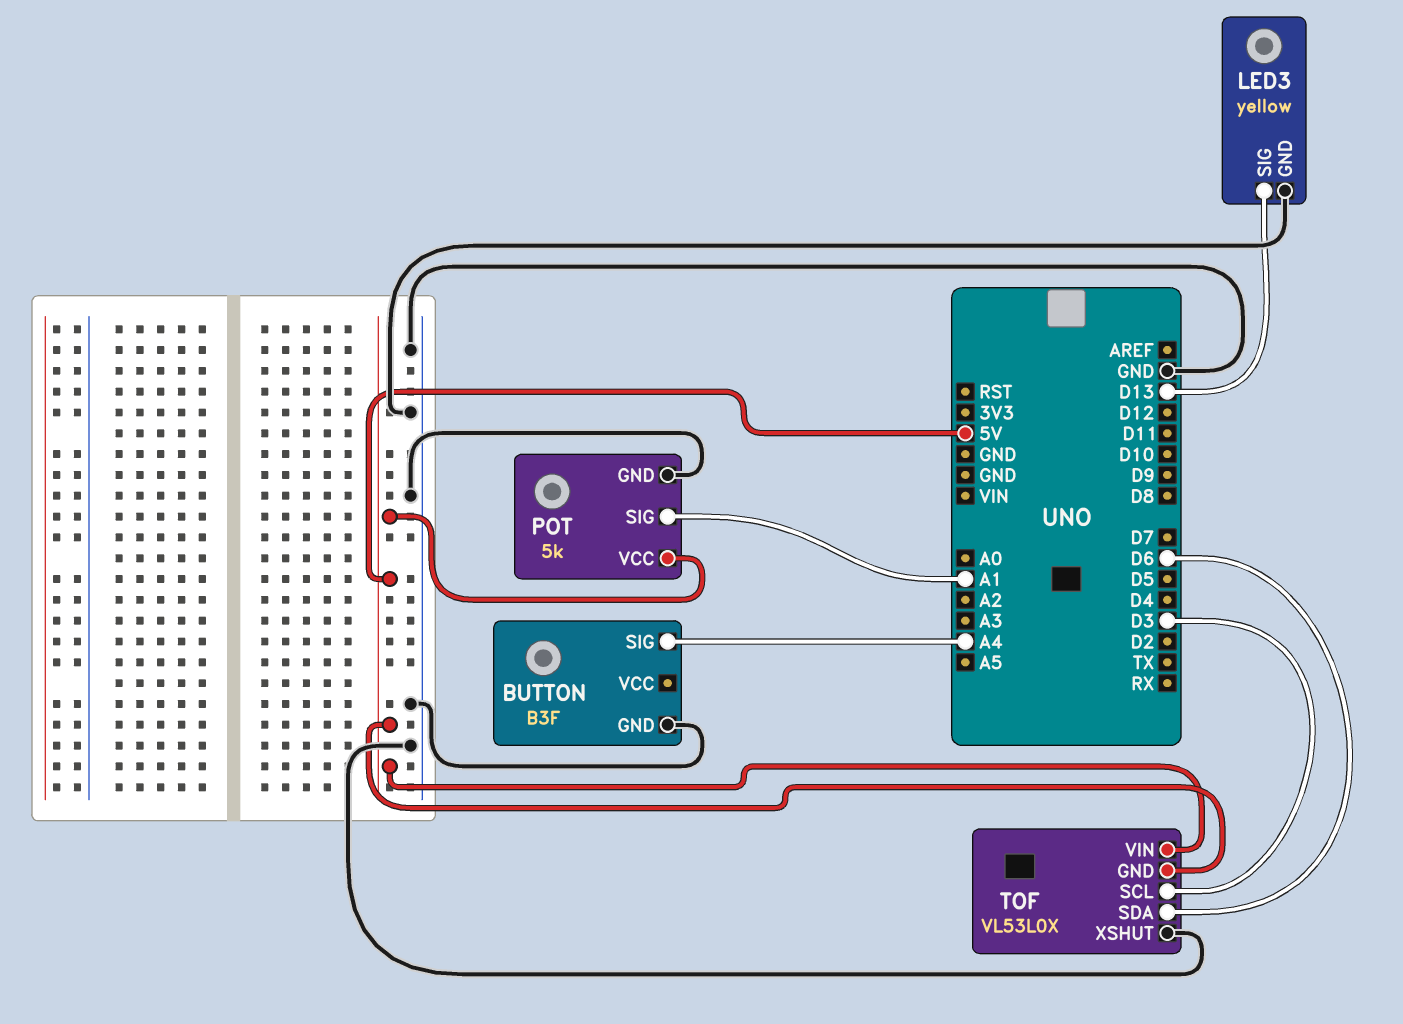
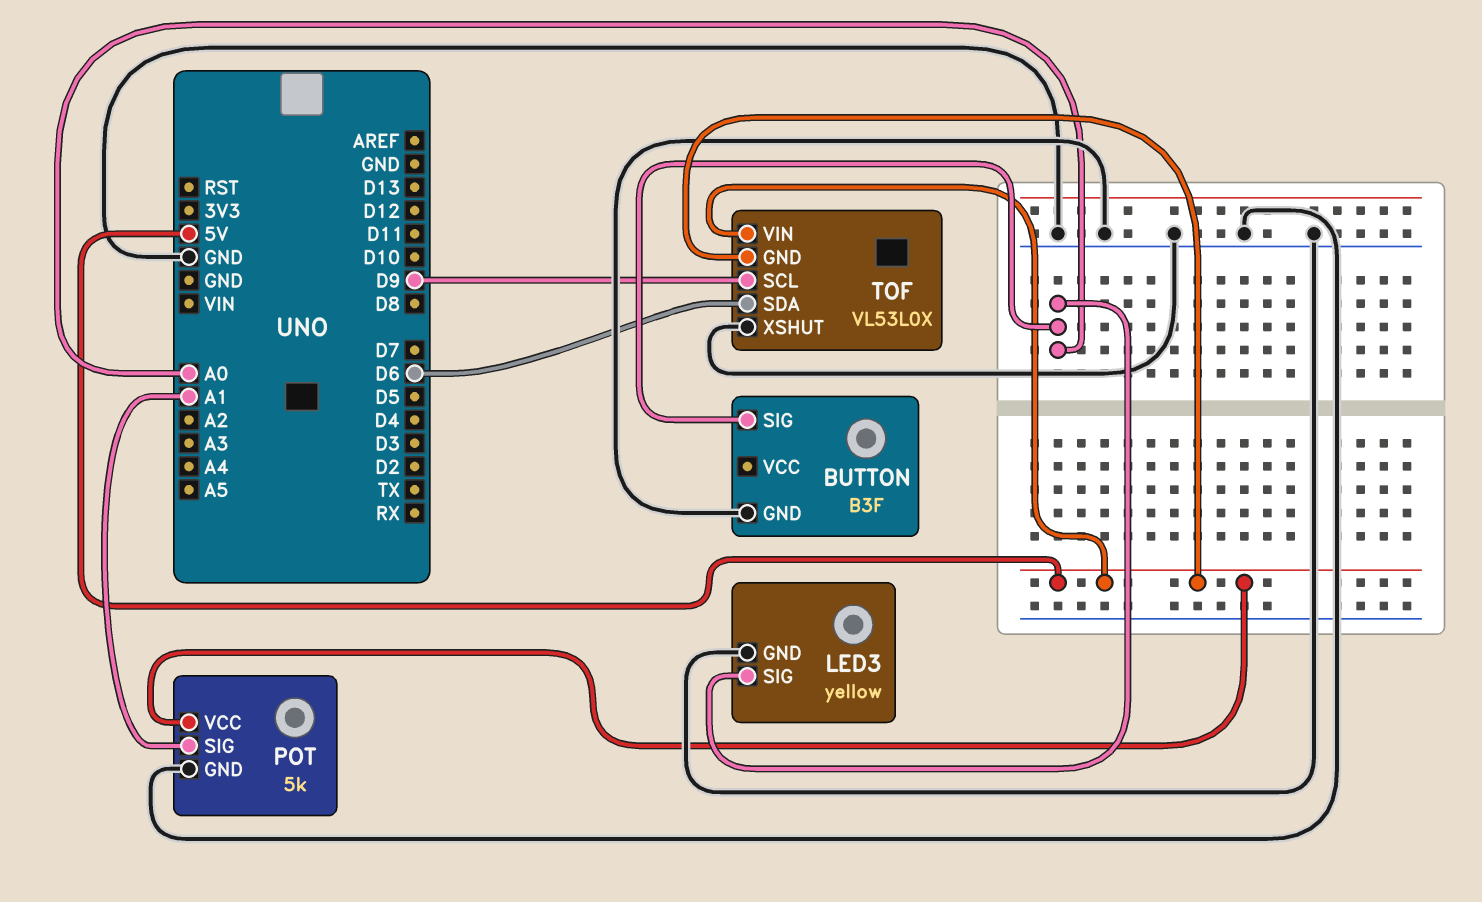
BUTTON pin SIG: A4 -> A0
LED3 pin SIG: D13 -> A0
TOF pin SCL: D3 -> D9

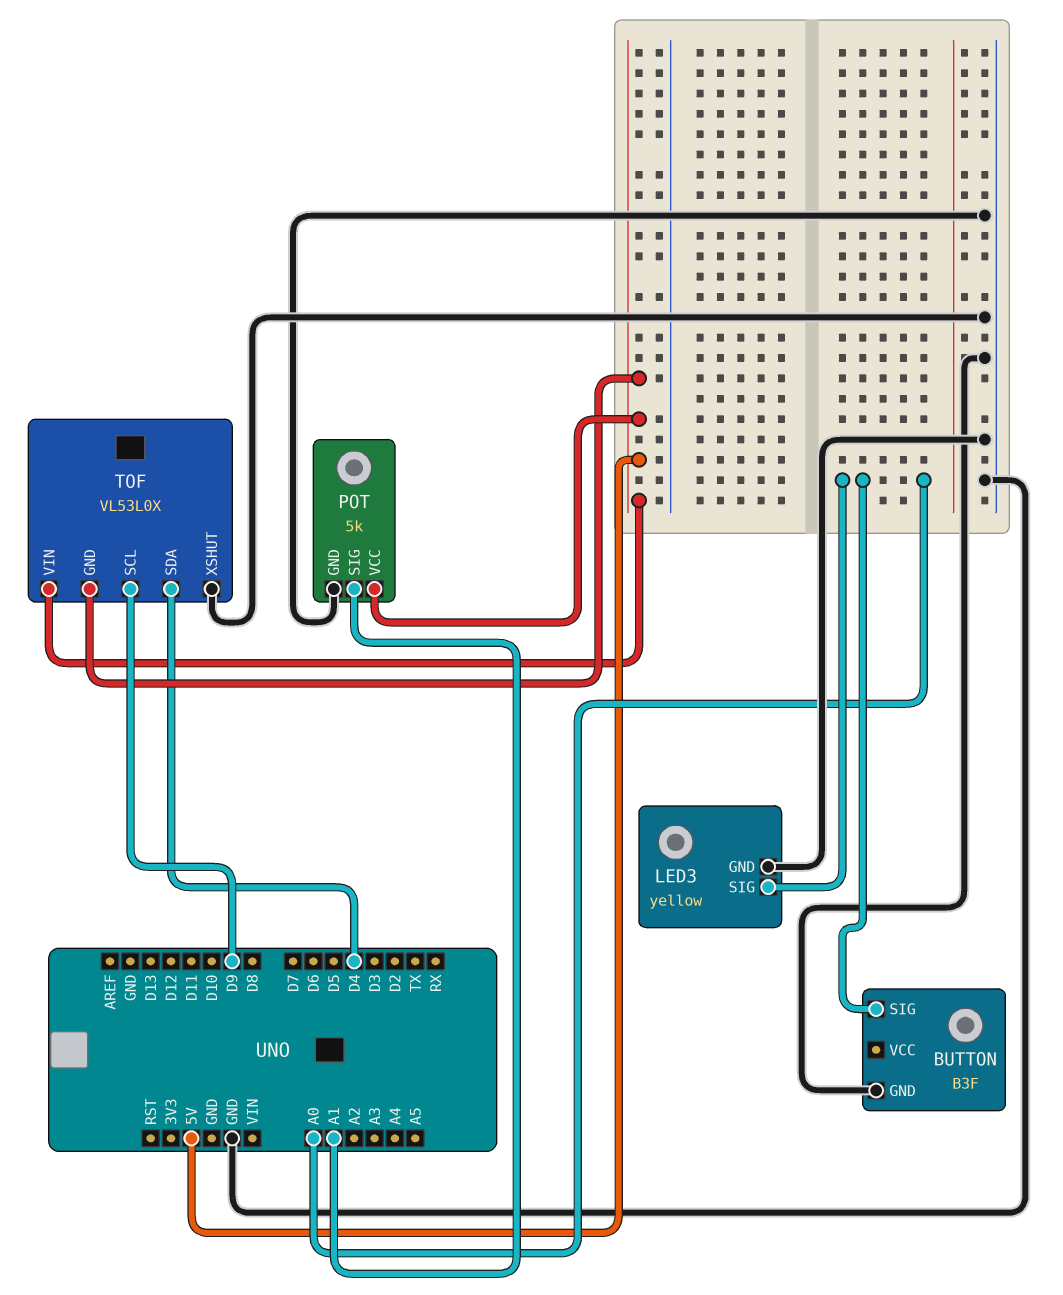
TOF pin SDA: D6 -> D4

